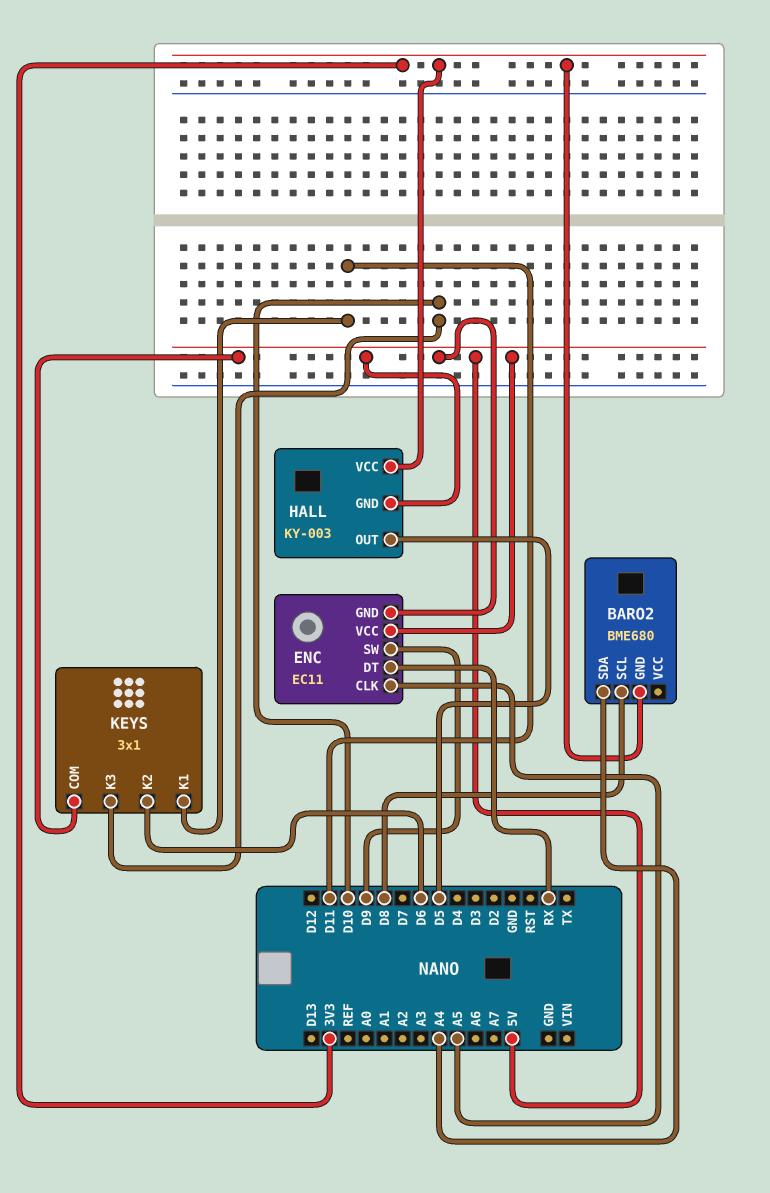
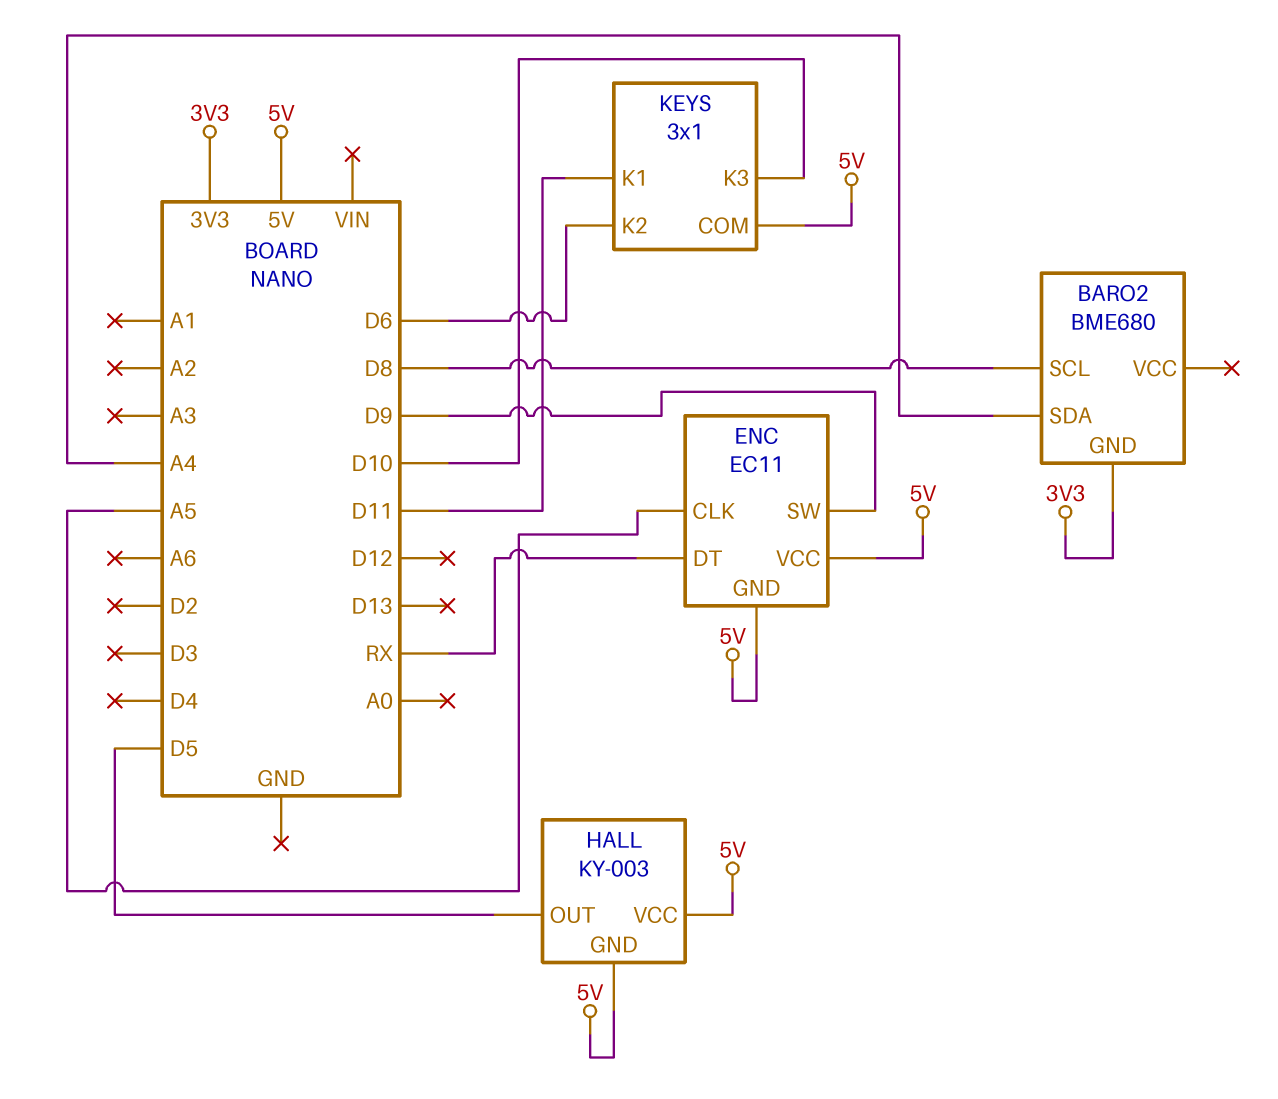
HALL pin VCC: 3V3 -> 5V

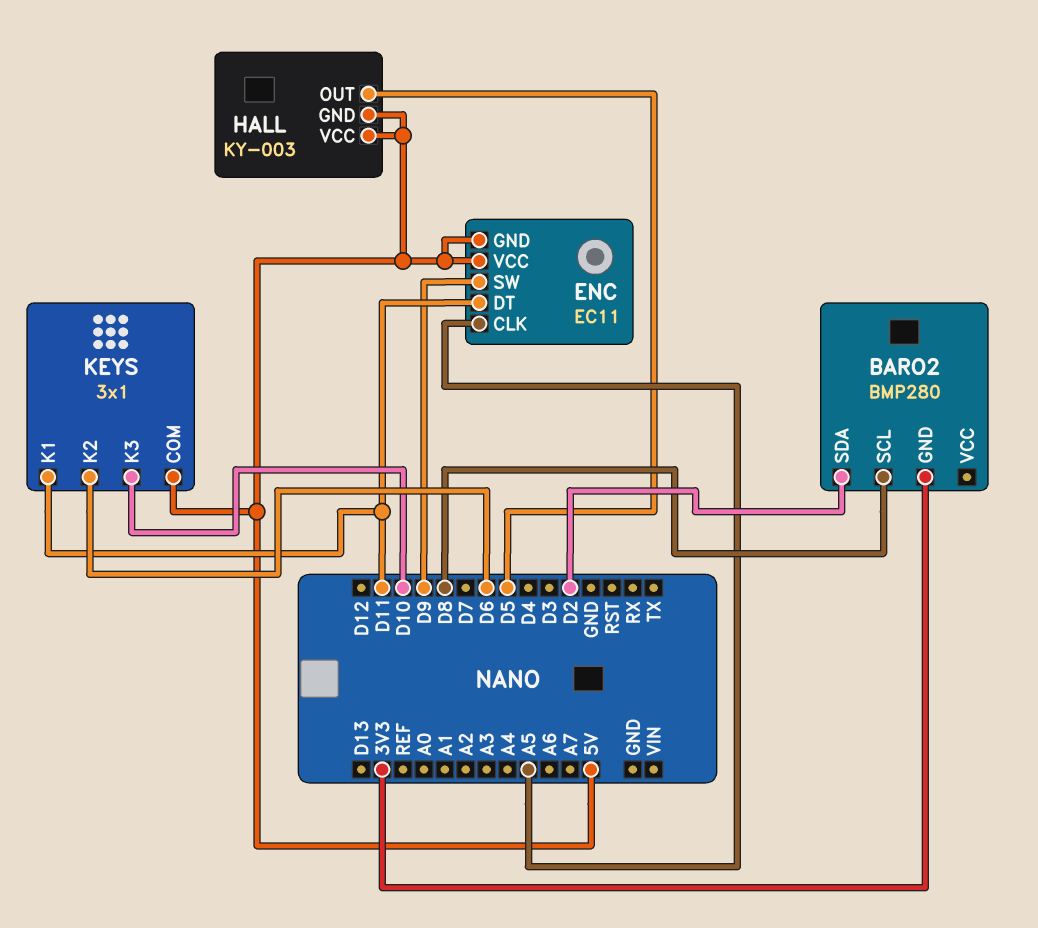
BARO2: BME680 -> BMP280
BARO2 pin SDA: A4 -> D2
ENC pin DT: RX -> D11

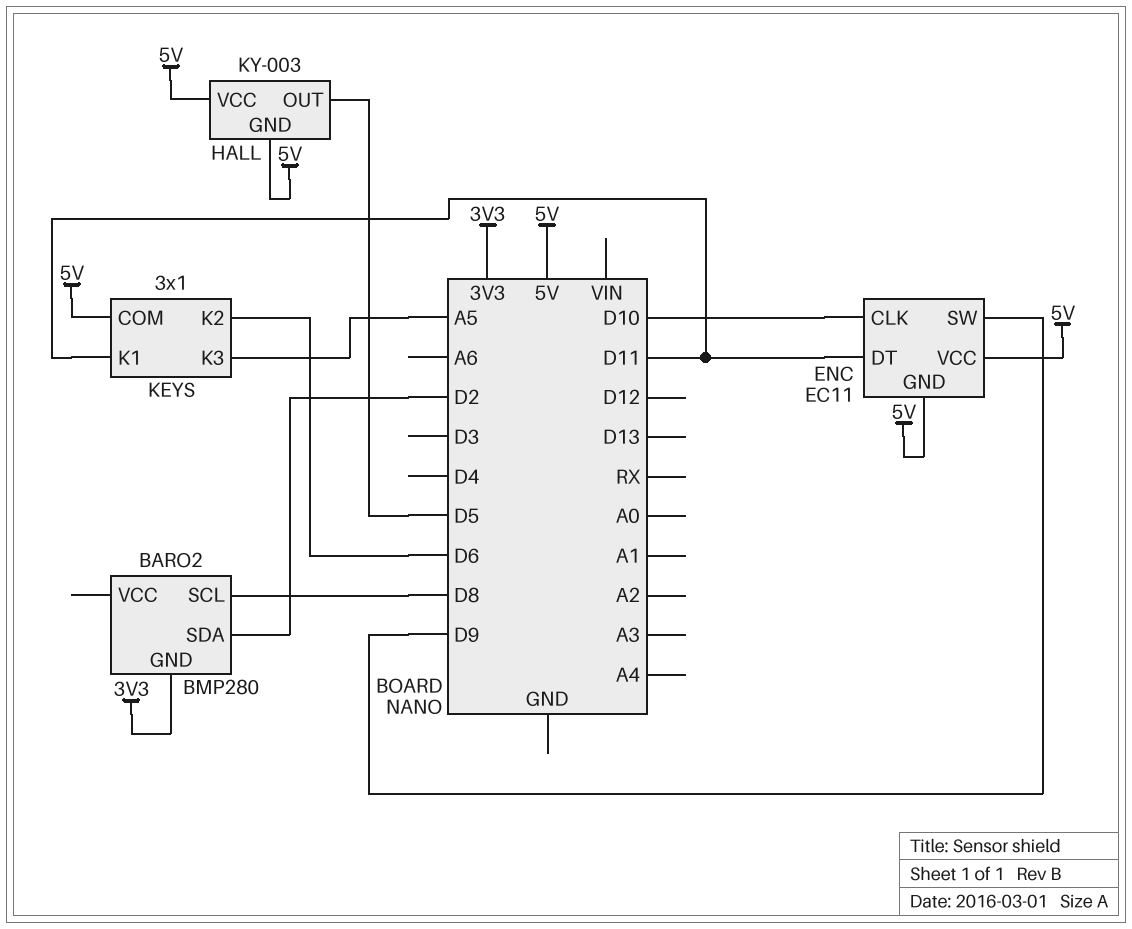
ENC pin CLK: A5 -> D10
KEYS pin K3: D10 -> A5

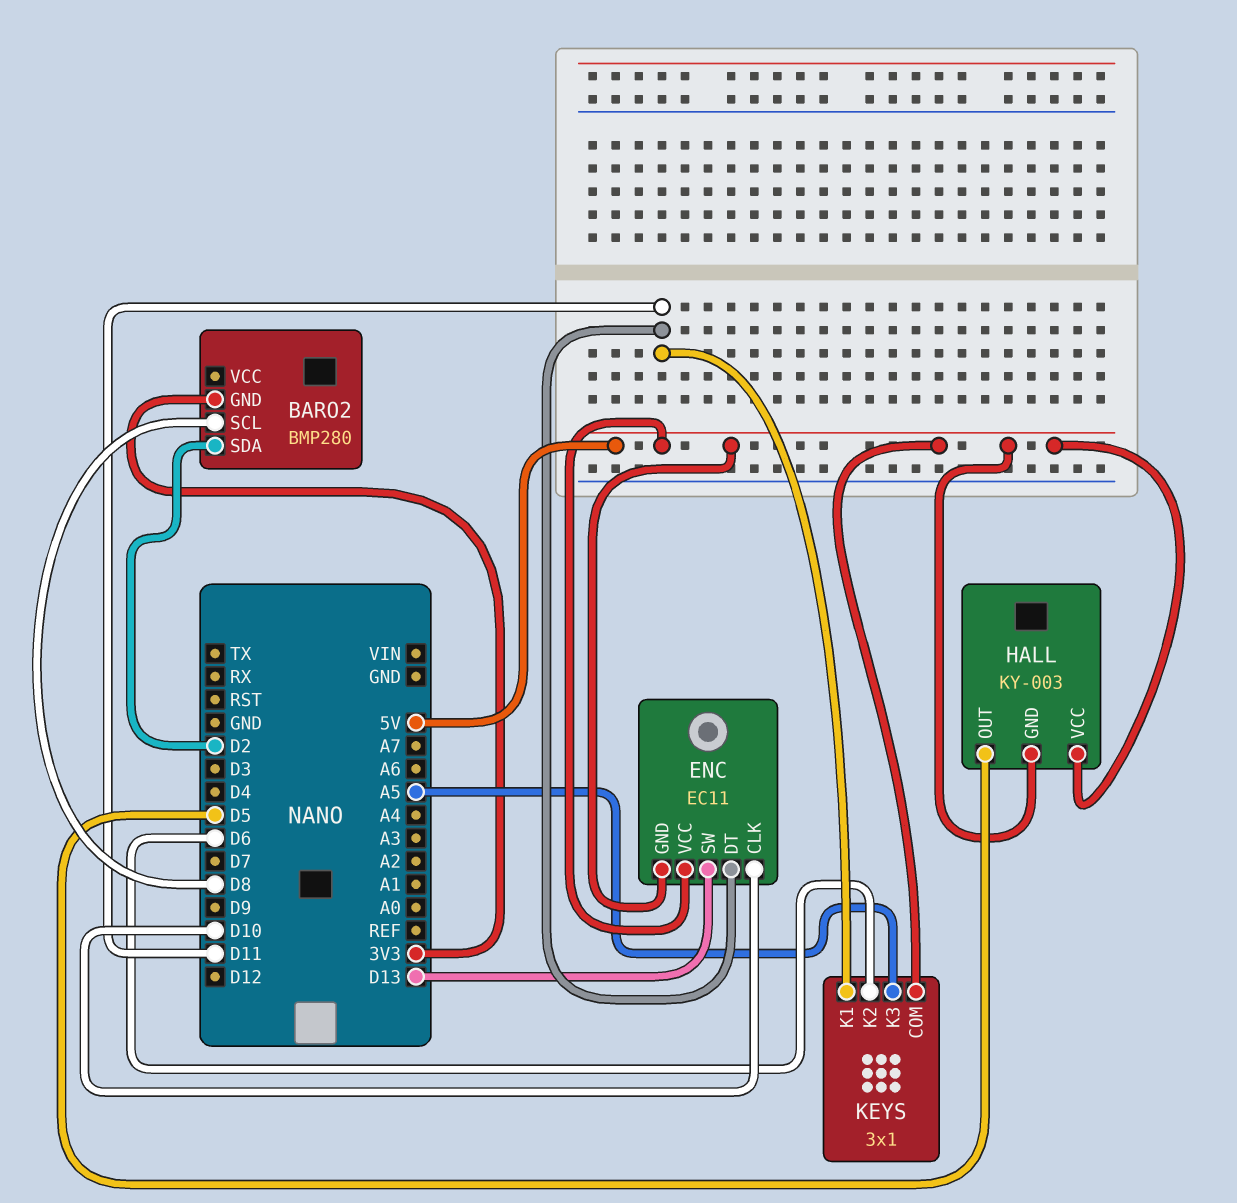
ENC pin SW: D9 -> D13

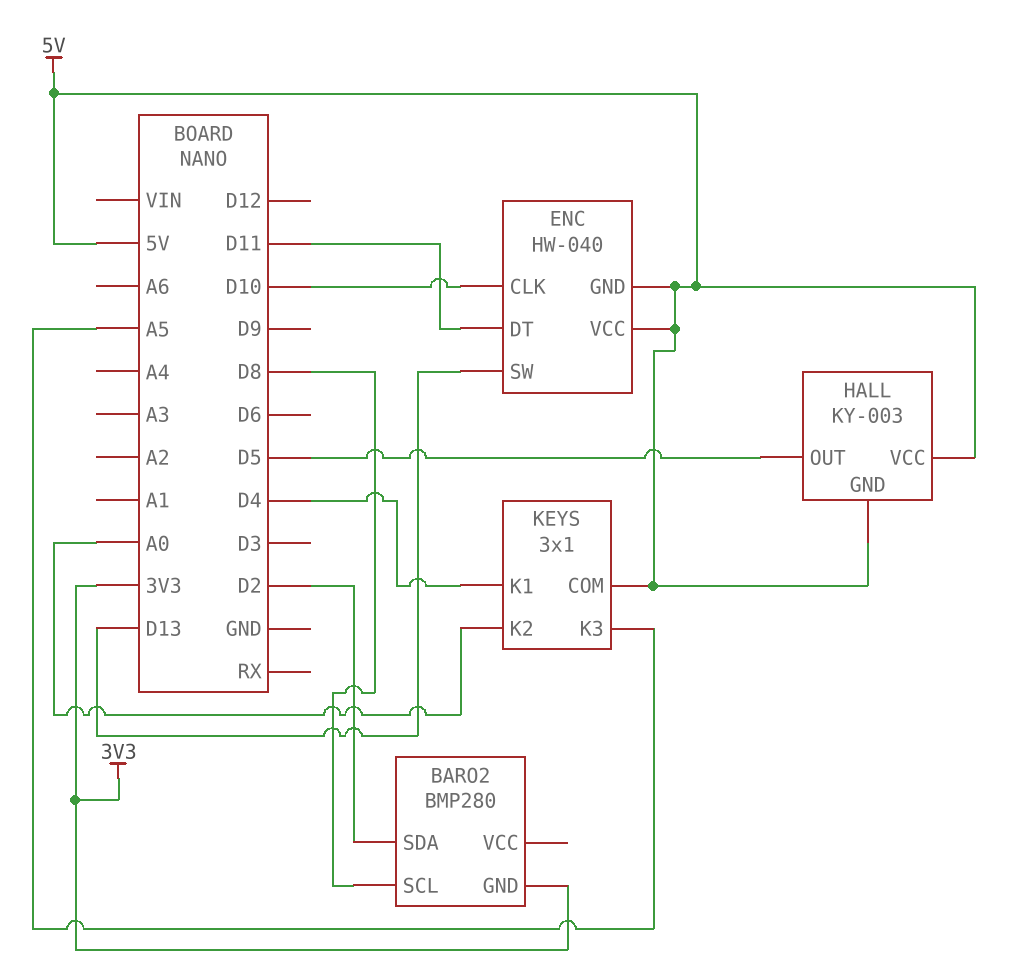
ENC: EC11 -> HW-040
KEYS pin K1: D11 -> D4
KEYS pin K2: D6 -> A0

